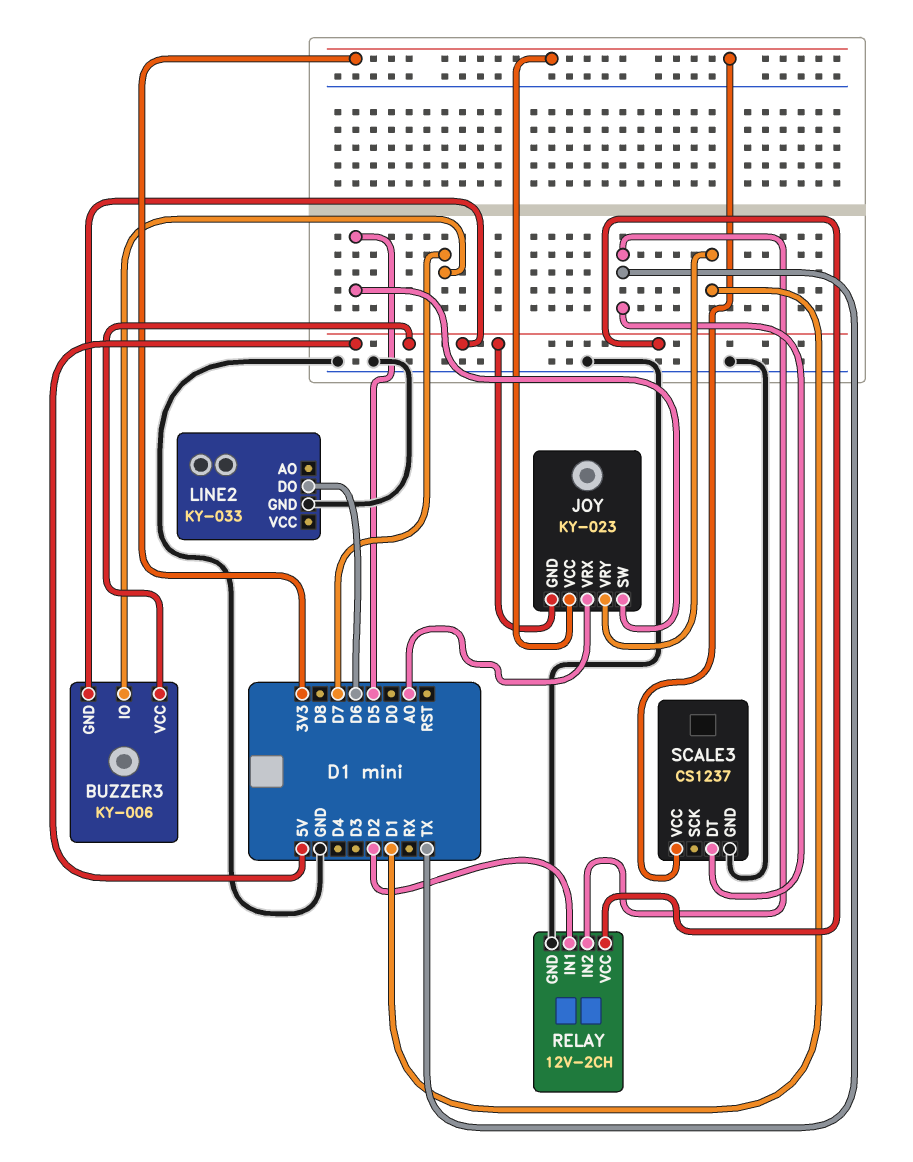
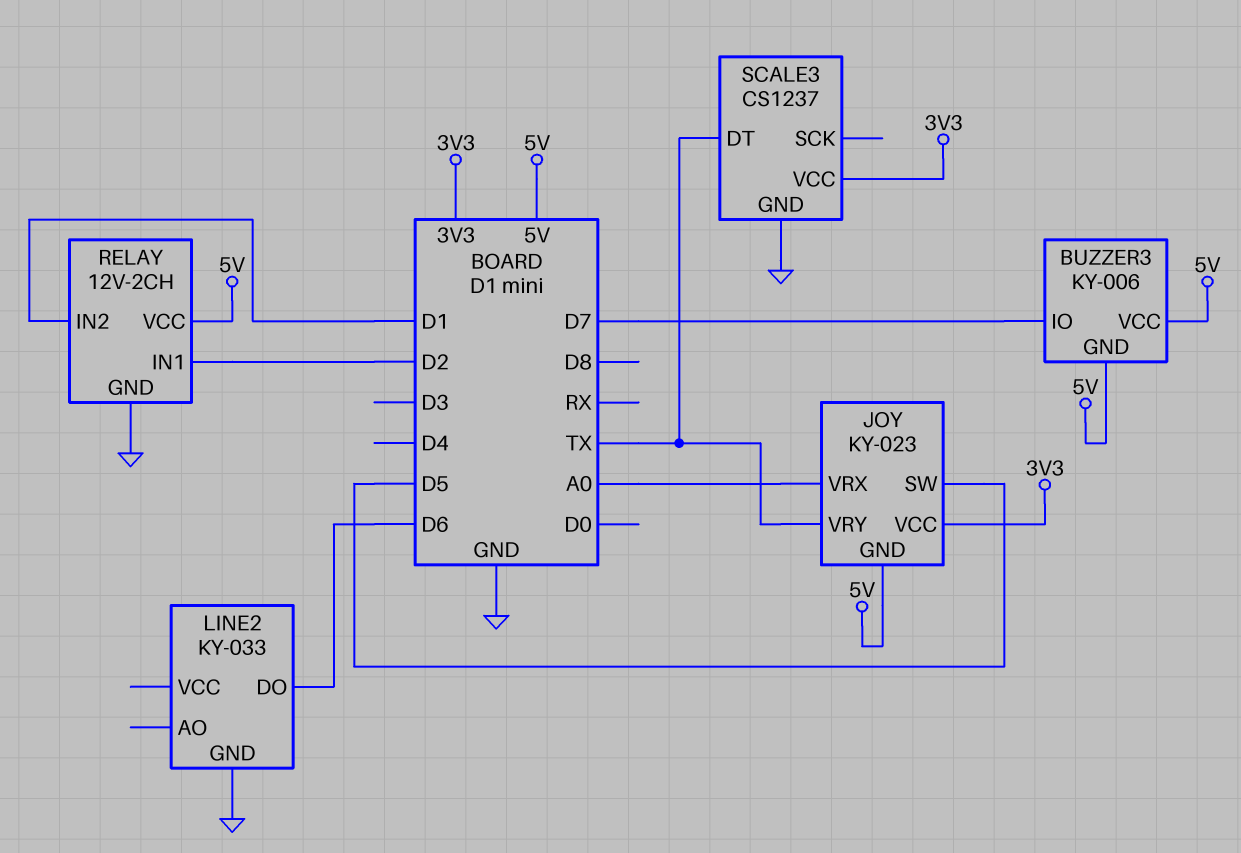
JOY pin VRY: D1 -> TX
RELAY pin IN2: TX -> D1

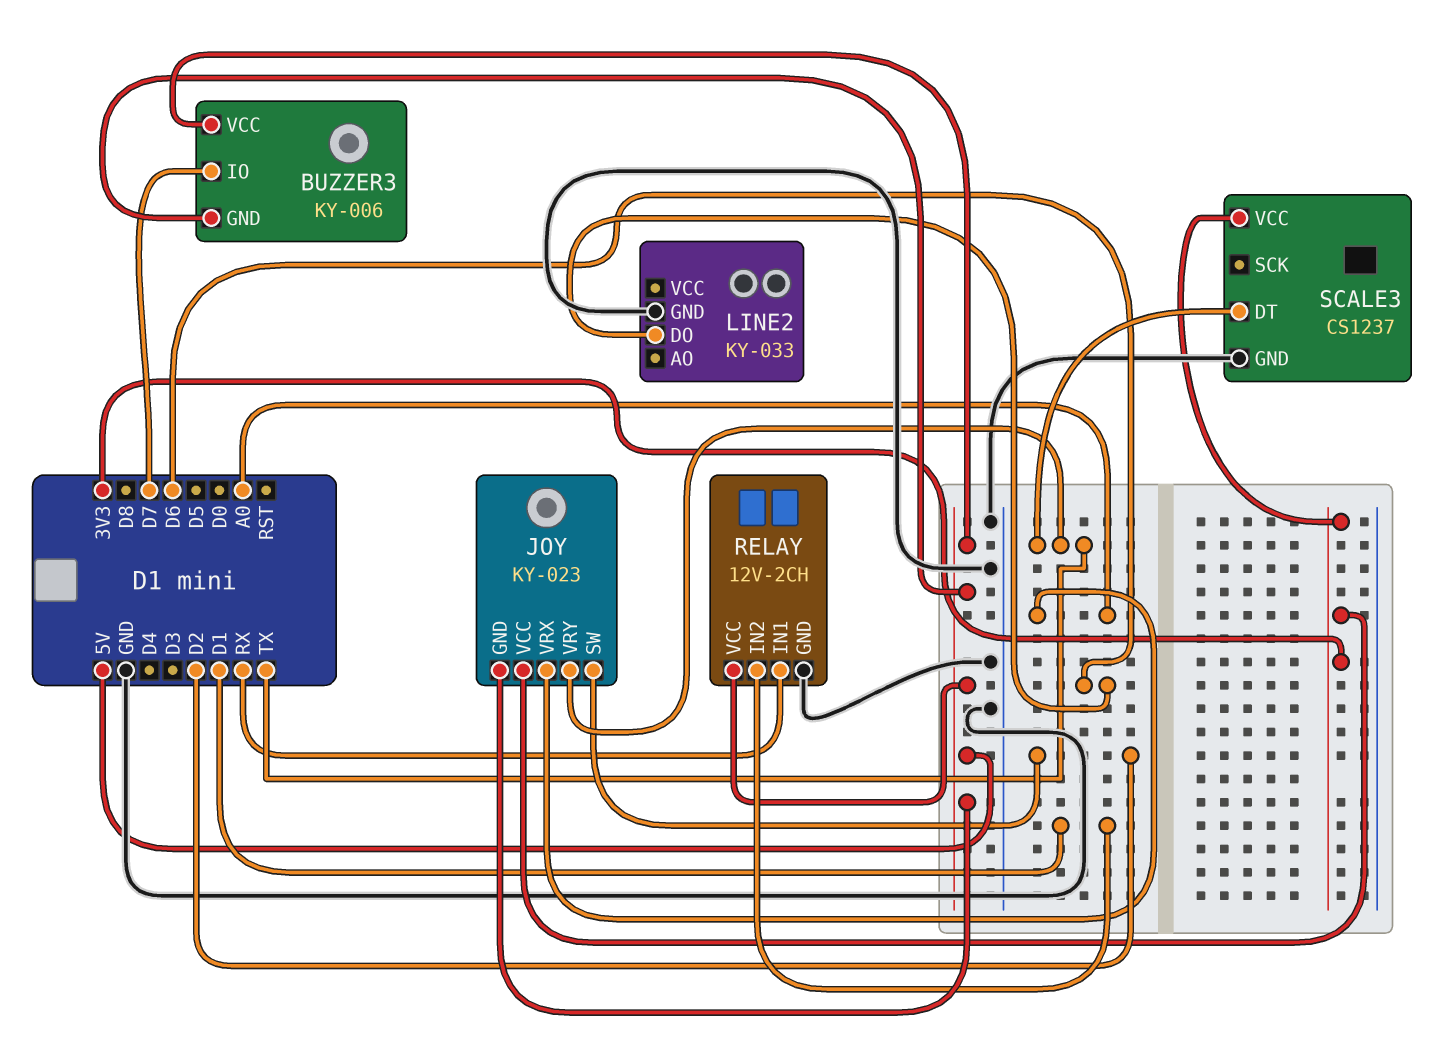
JOY pin SW: D5 -> D2
RELAY pin IN1: D2 -> RX

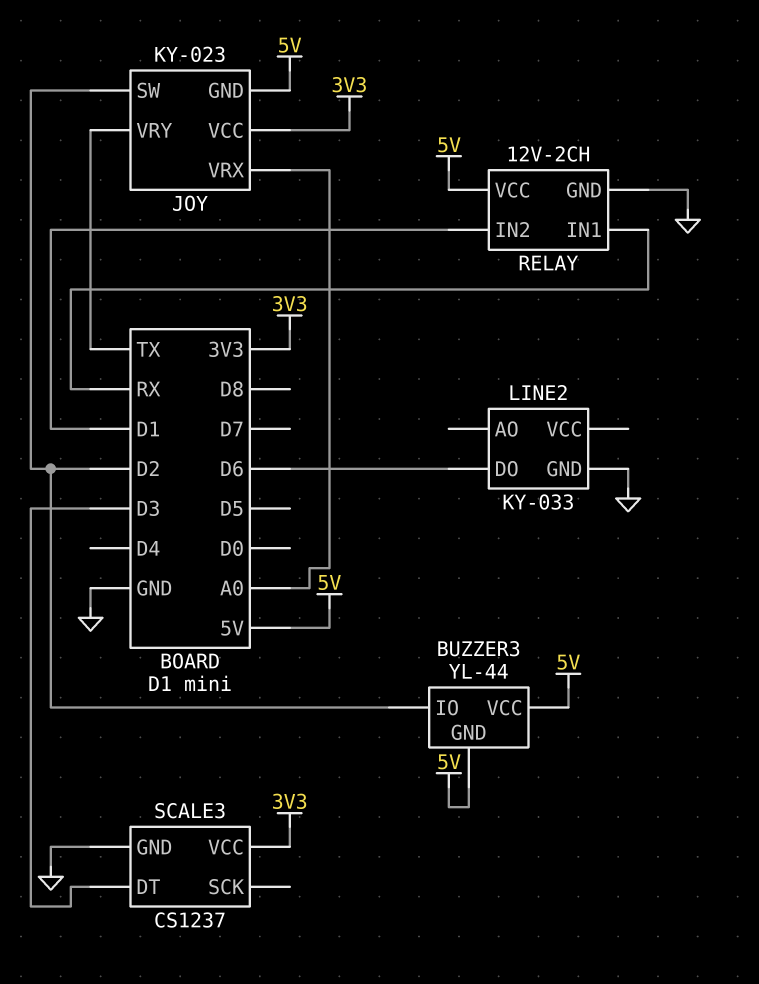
BUZZER3: KY-006 -> YL-44
BUZZER3 pin IO: D7 -> D2
SCALE3 pin DT: TX -> D3

